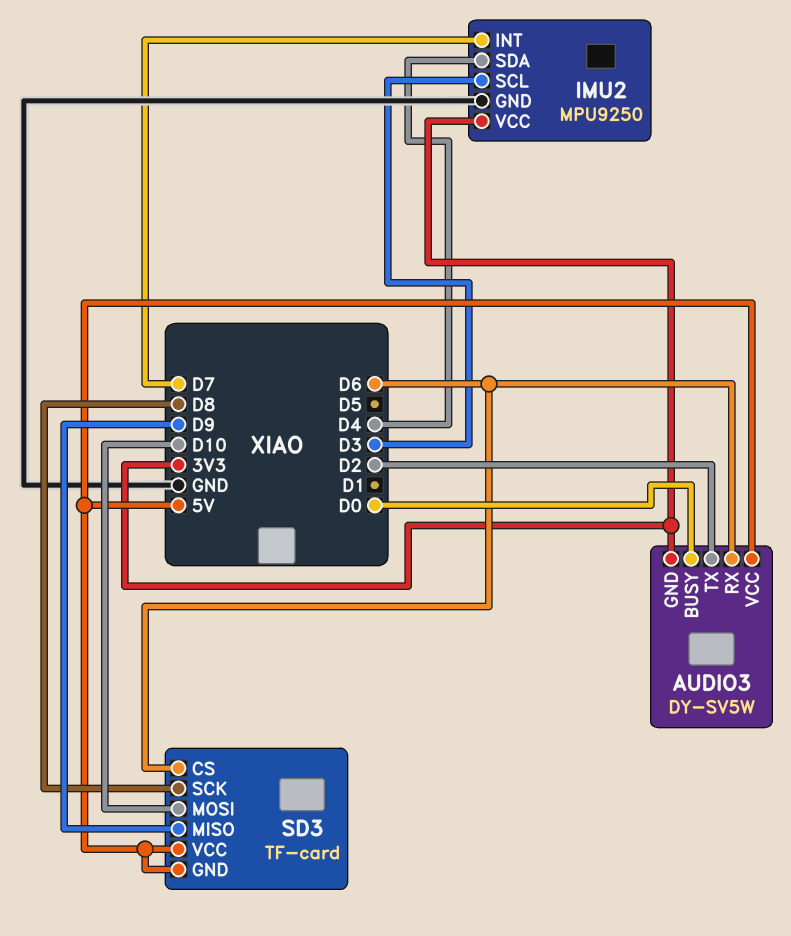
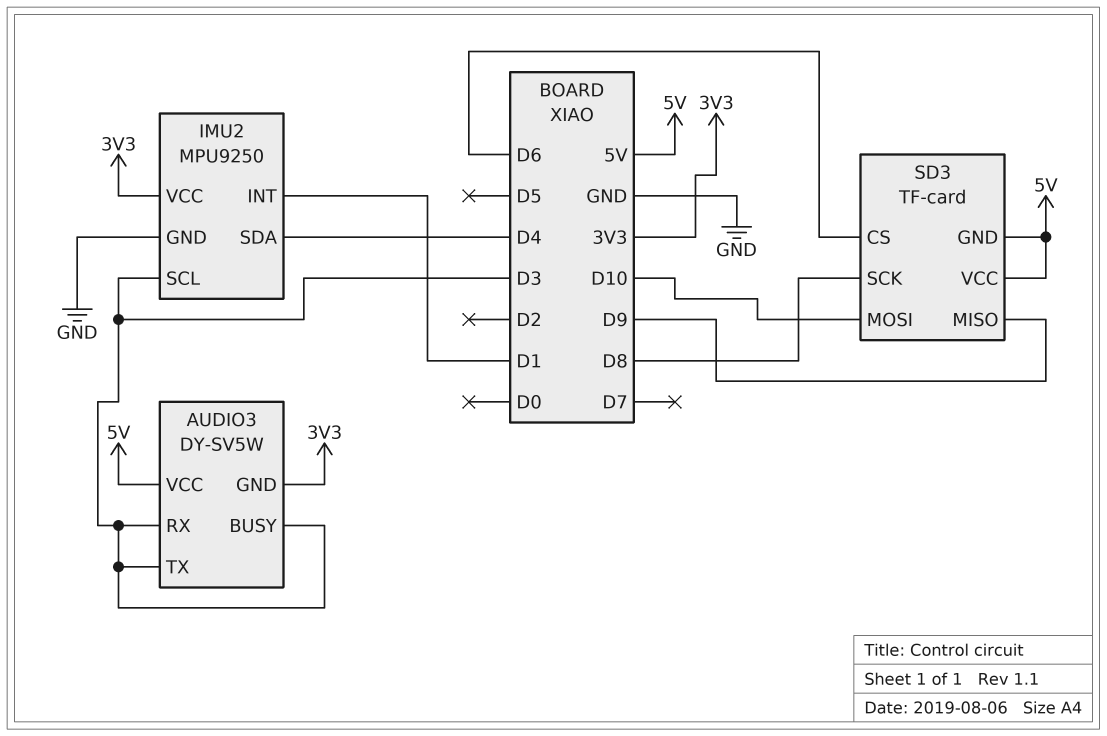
AUDIO3 pin BUSY: D0 -> D3
AUDIO3 pin RX: D6 -> D3
AUDIO3 pin TX: D2 -> D3
IMU2 pin INT: D7 -> D1

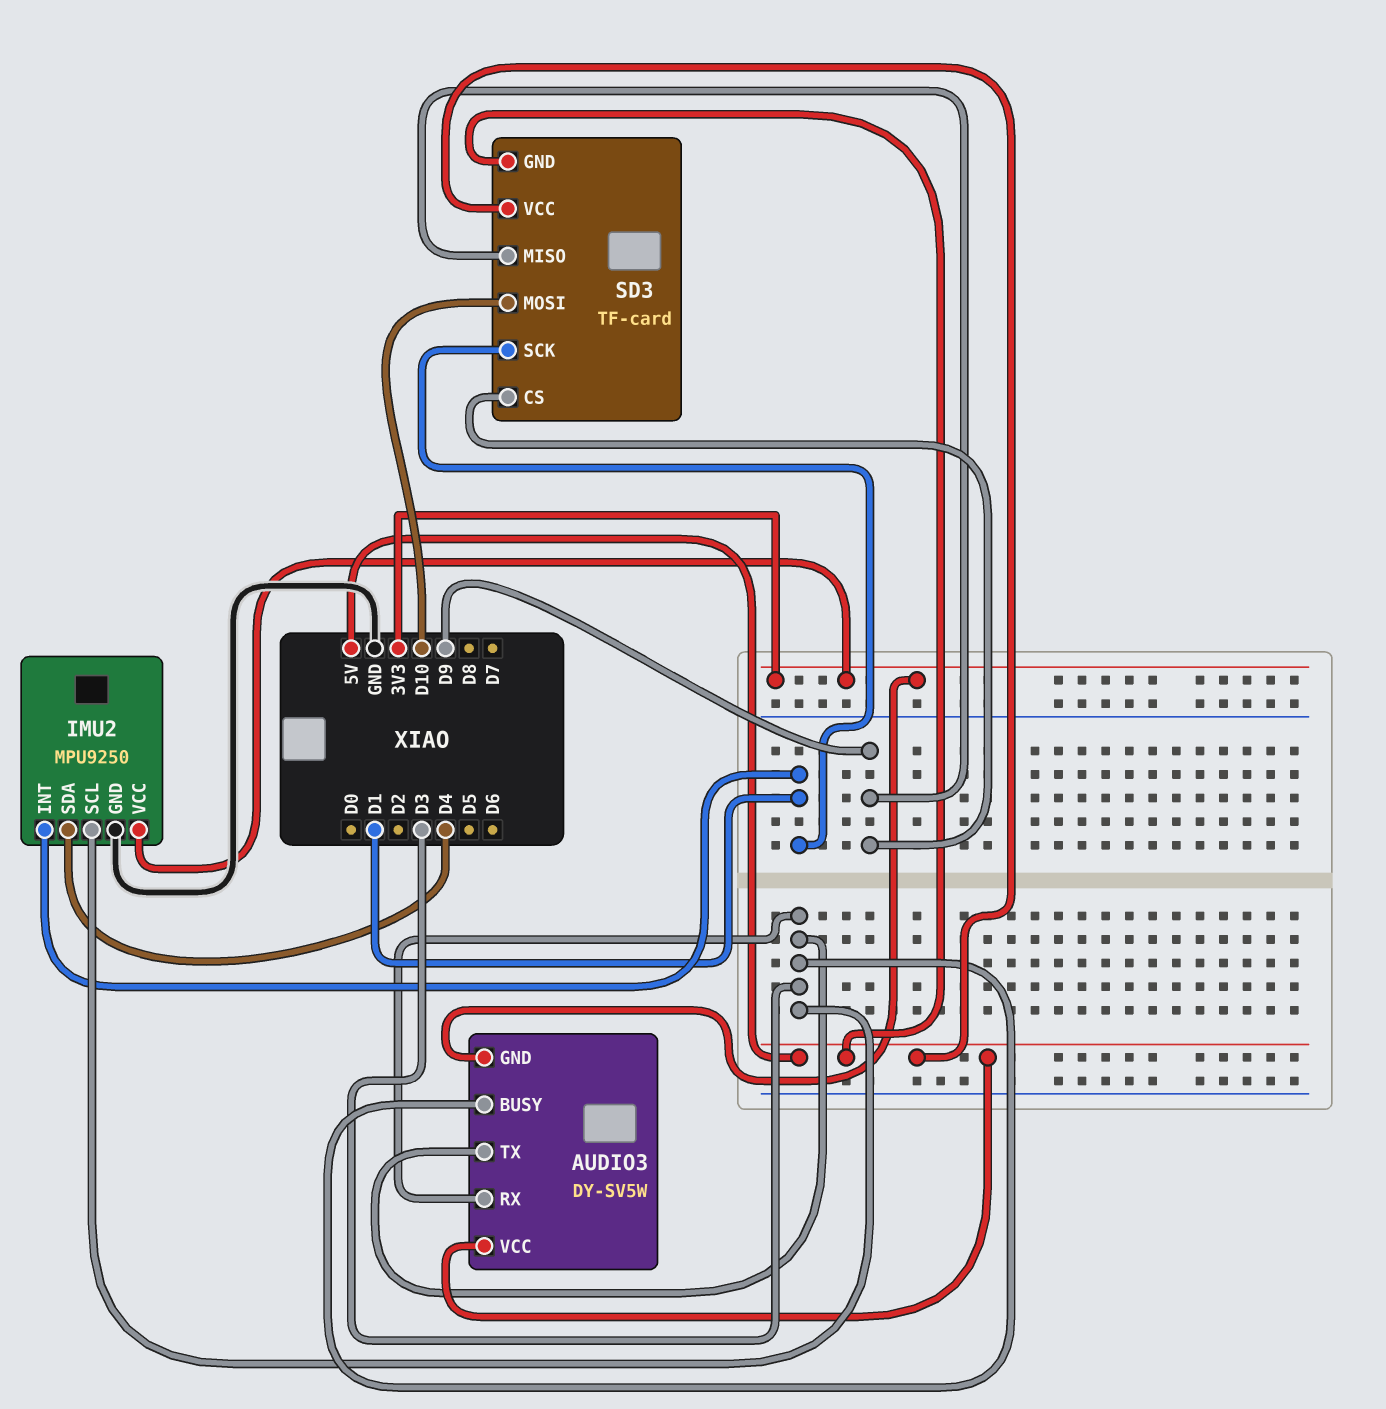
SD3 pin CS: D6 -> D9
SD3 pin SCK: D8 -> D1

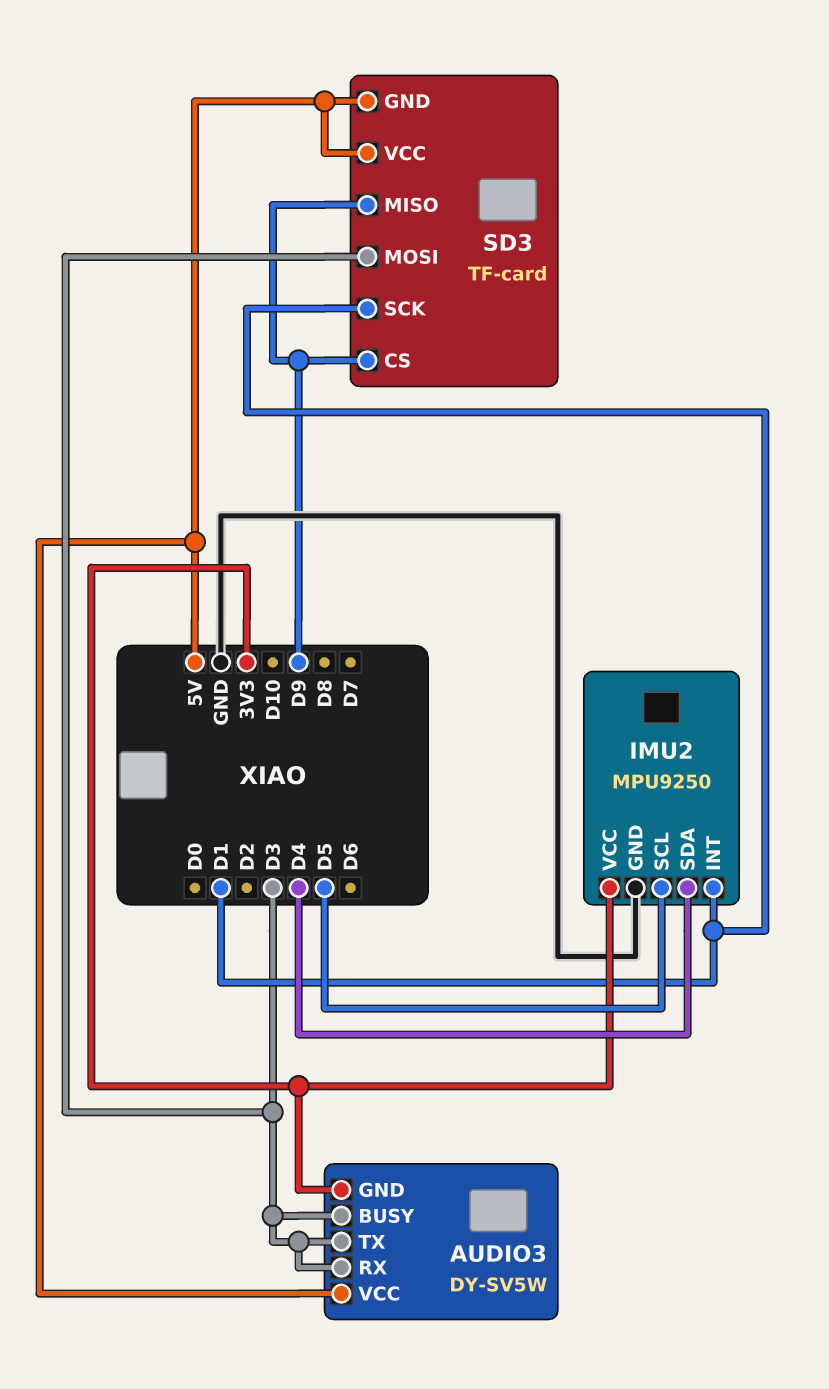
IMU2 pin SCL: D3 -> D5
SD3 pin MOSI: D10 -> D3

